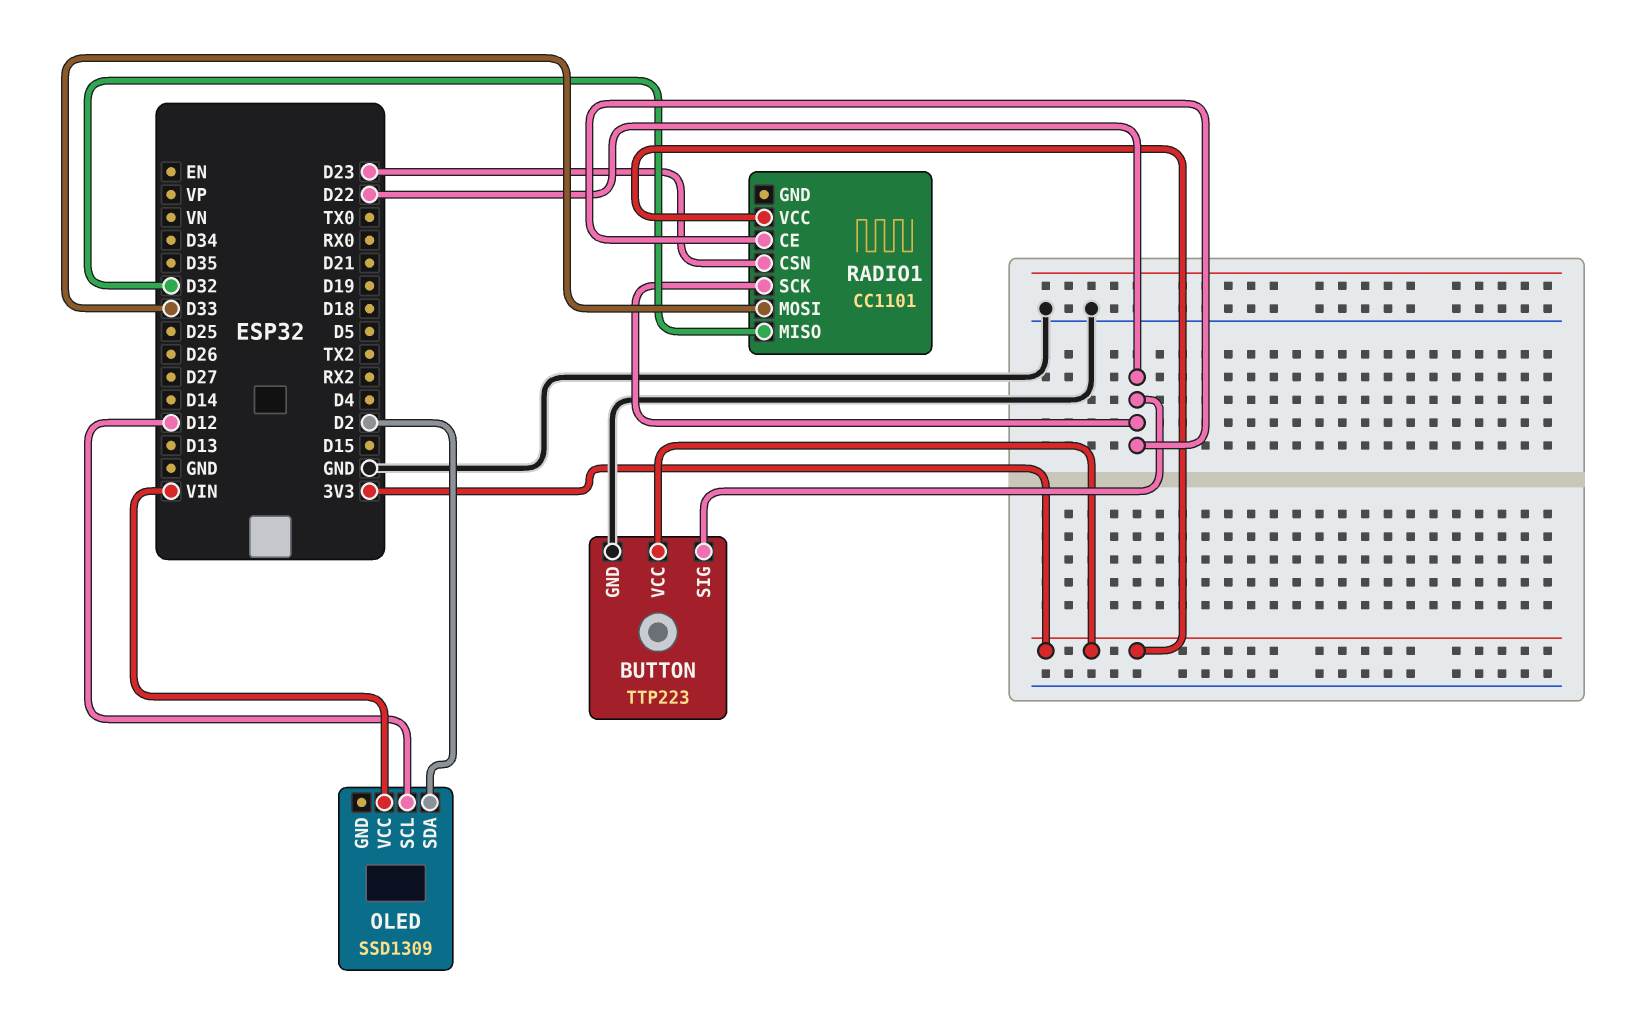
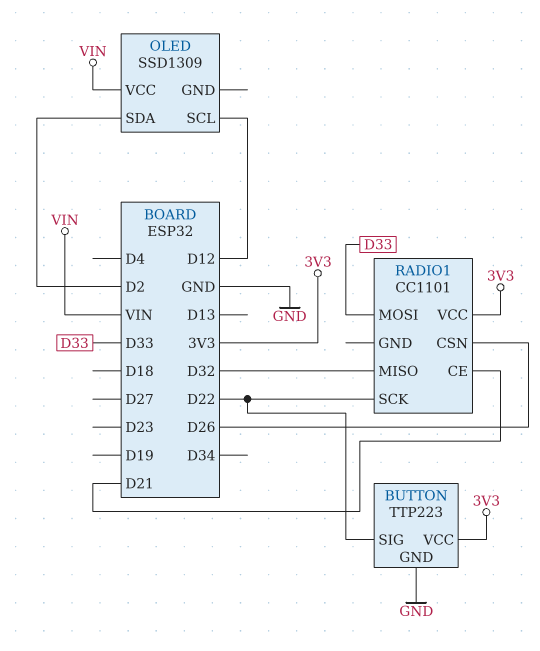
RADIO1 pin CE: D22 -> D21
RADIO1 pin CSN: D23 -> D26

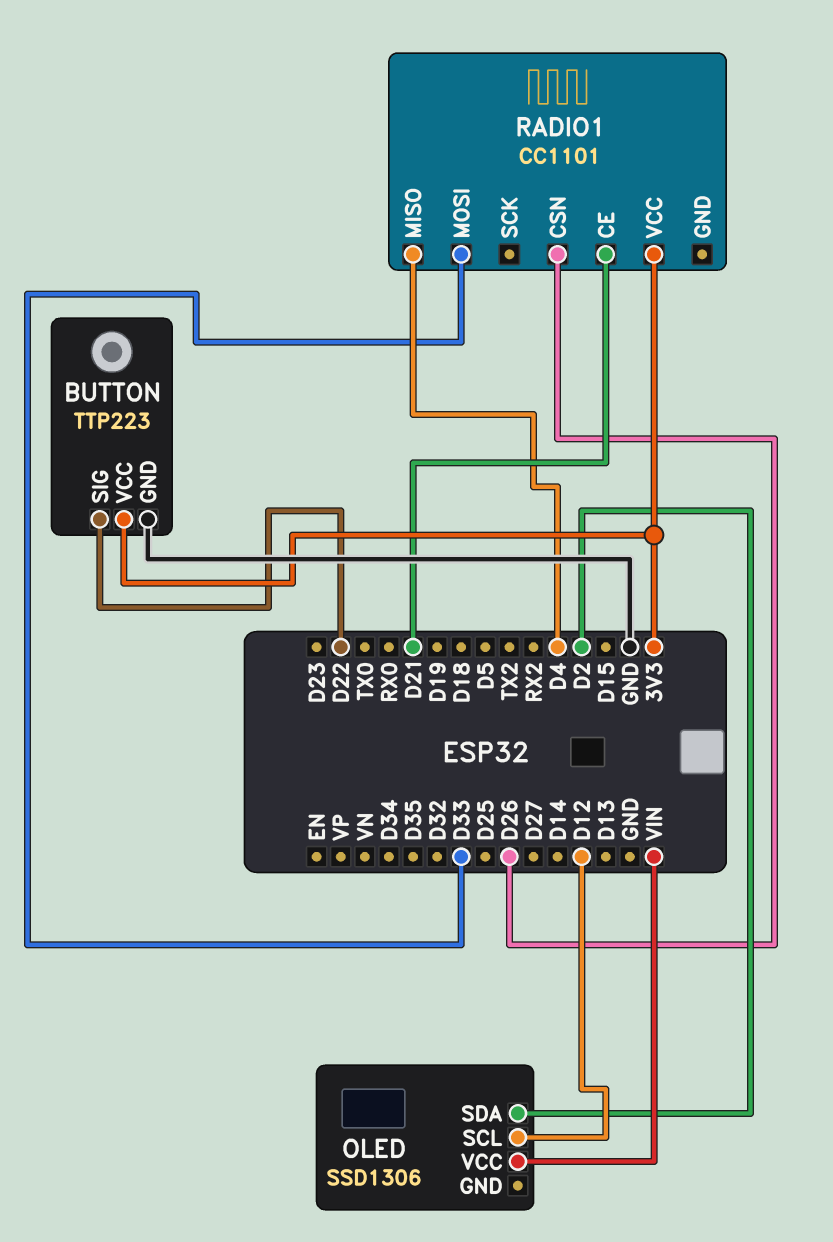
OLED: SSD1309 -> SSD1306
RADIO1 pin MISO: D32 -> D4
RADIO1 pin SCK: D22 -> none

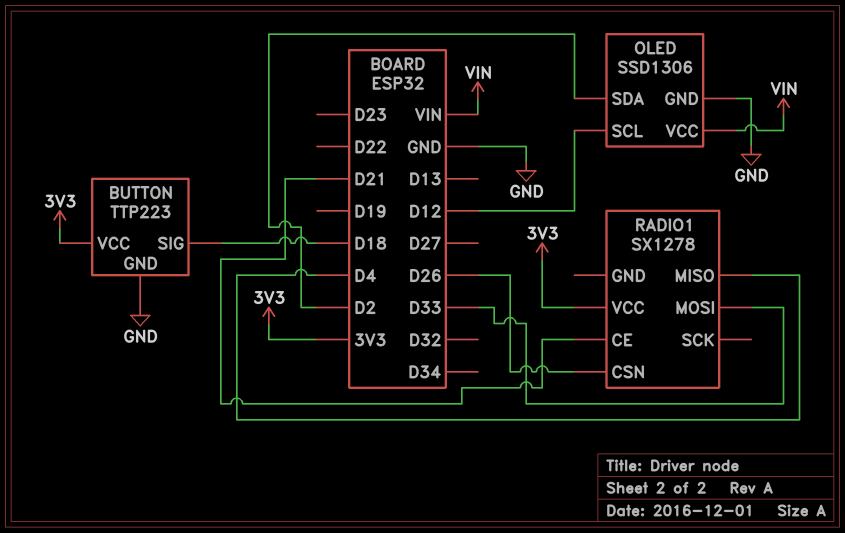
BUTTON pin SIG: D22 -> D18
OLED pin GND: none -> GND
RADIO1: CC1101 -> SX1278

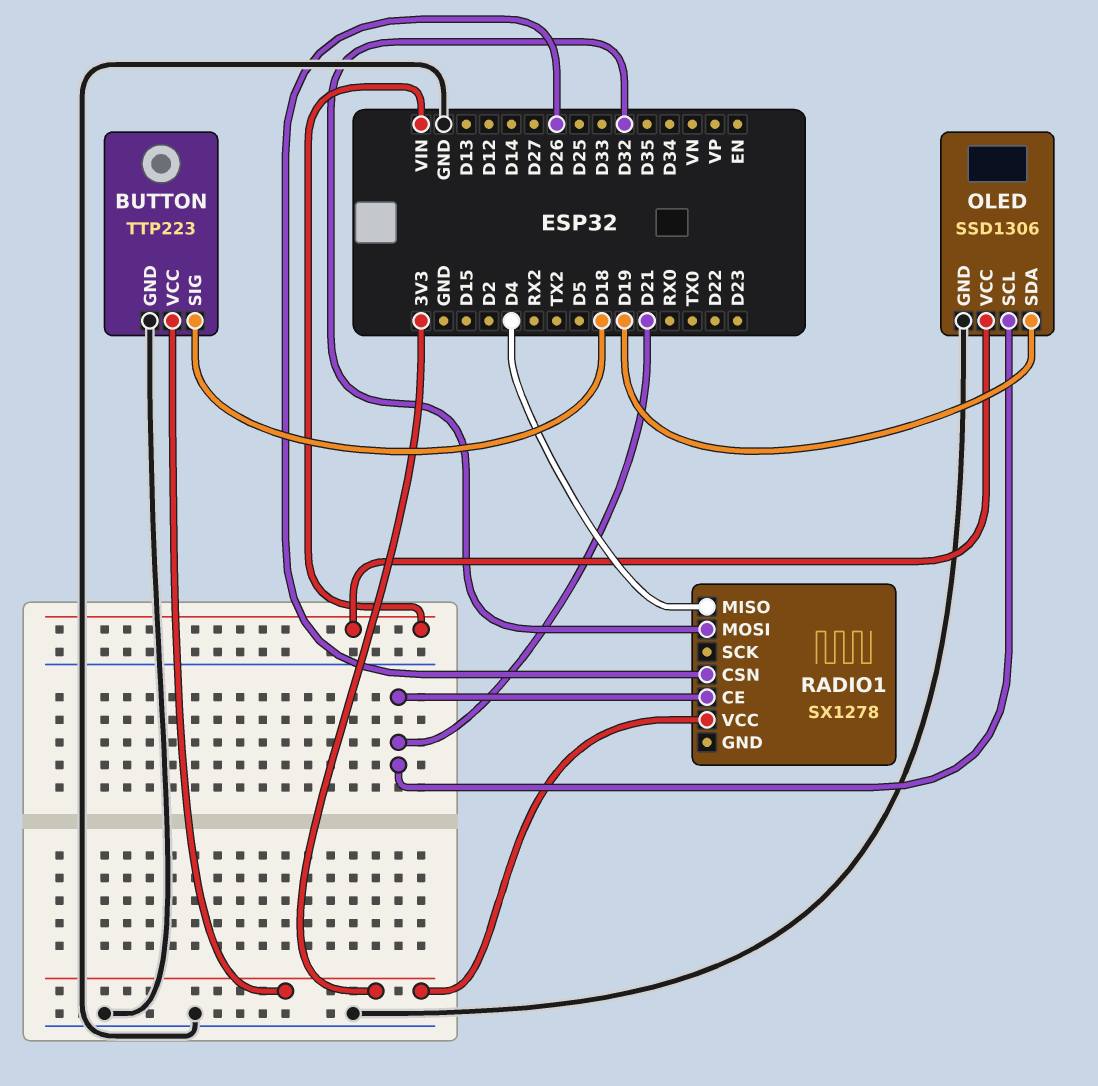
OLED pin SCL: D12 -> D21
OLED pin SDA: D2 -> D19
RADIO1 pin MOSI: D33 -> D32

